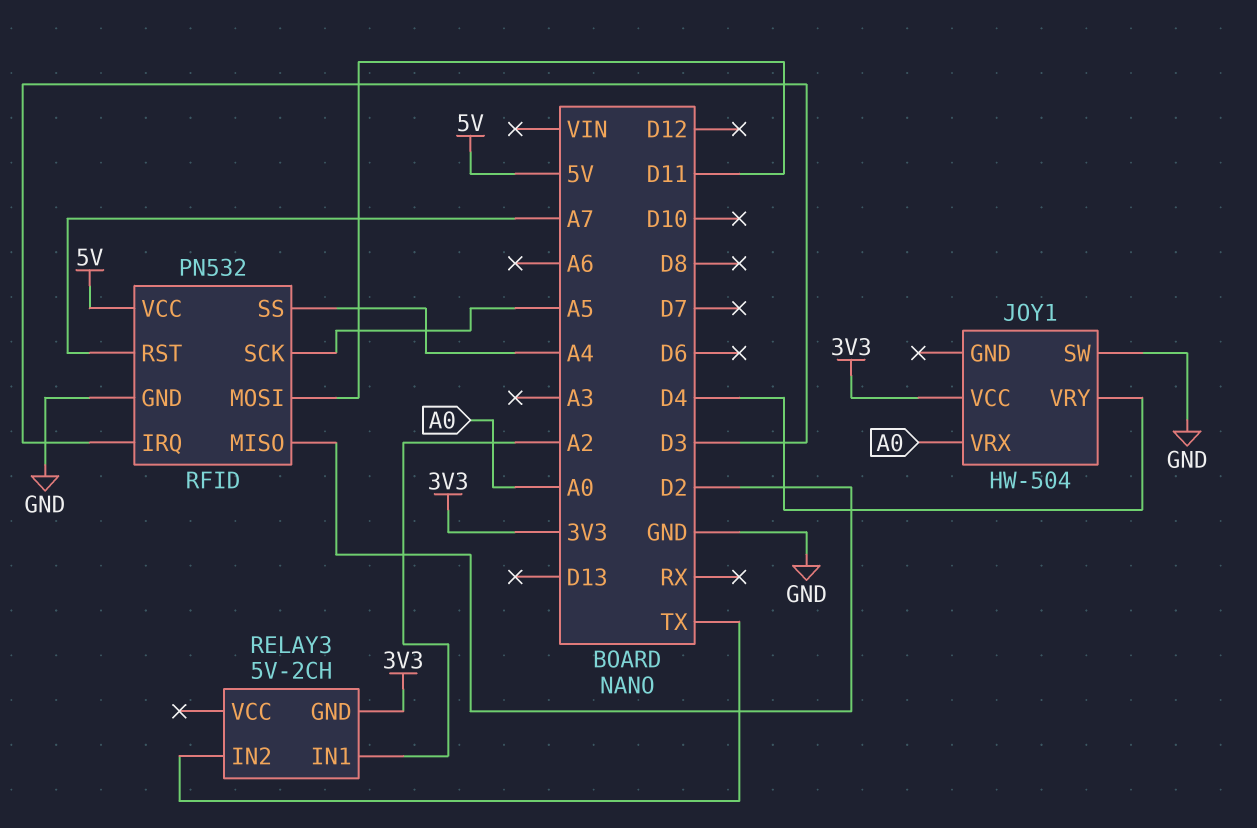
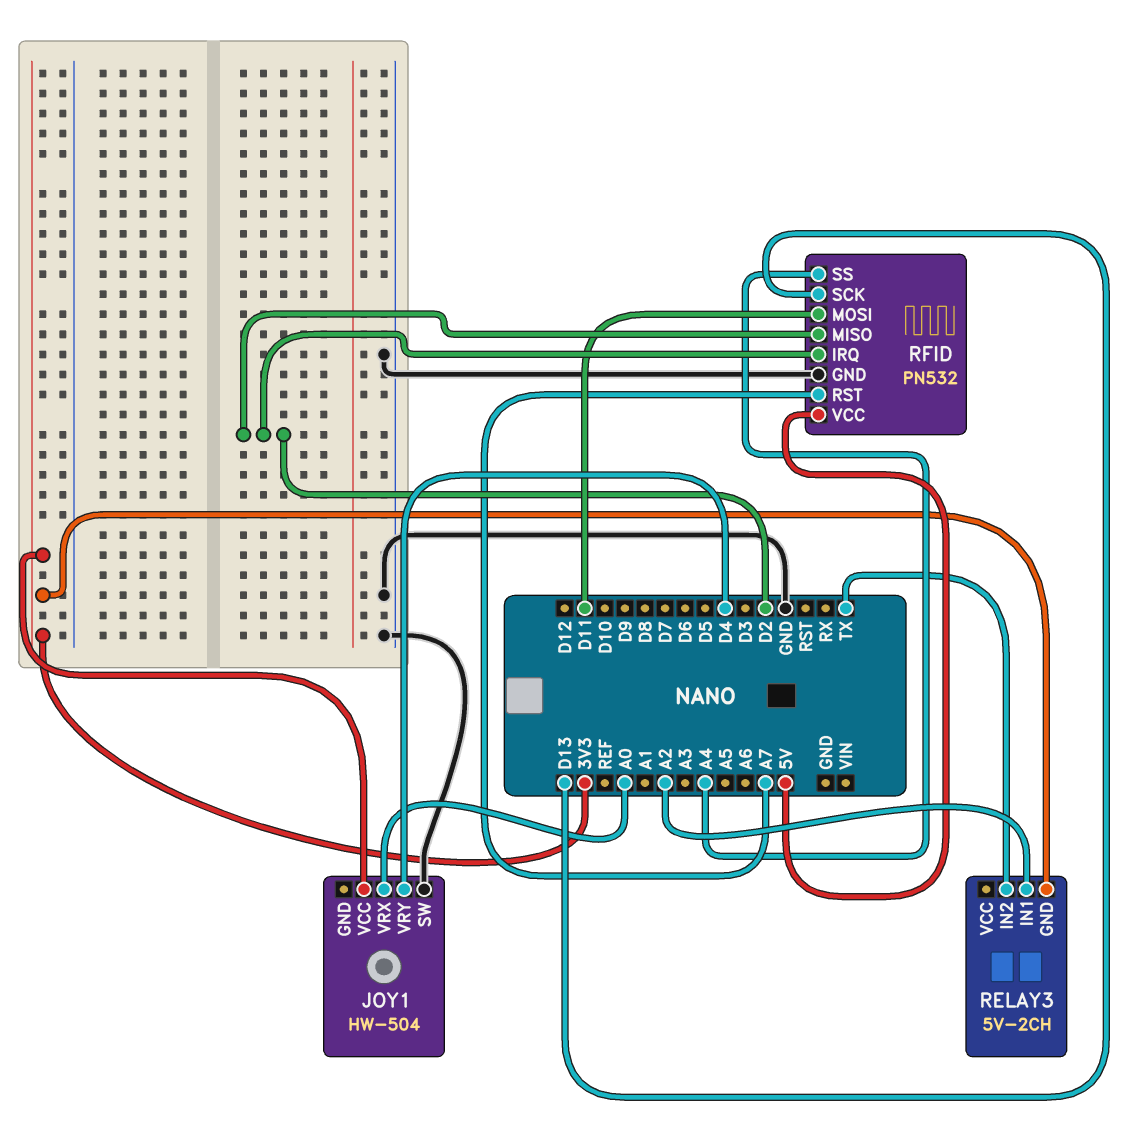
RFID pin IRQ: D3 -> D2
RFID pin SCK: A5 -> D13

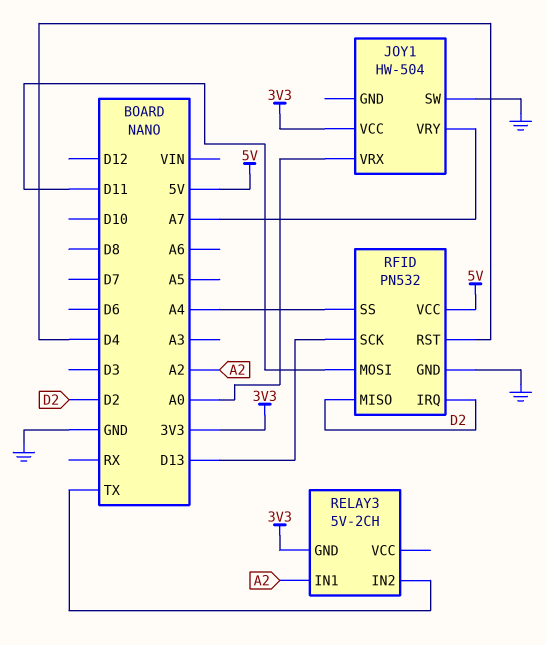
JOY1 pin VRY: D4 -> A7
RFID pin RST: A7 -> D4

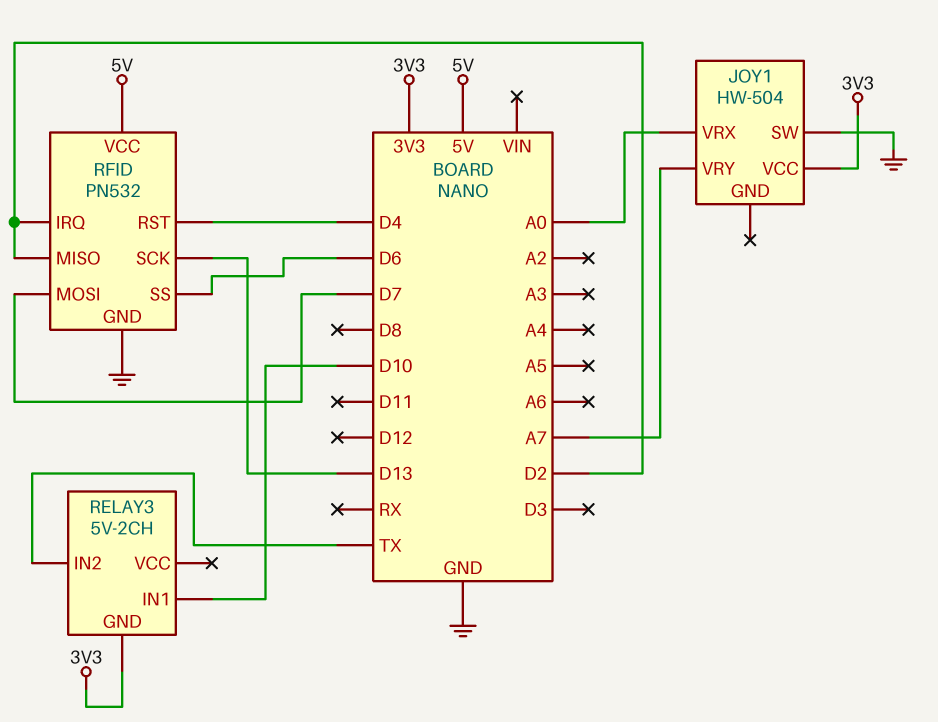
RELAY3 pin IN1: A2 -> D10
RFID pin MOSI: D11 -> D7
RFID pin SS: A4 -> D6

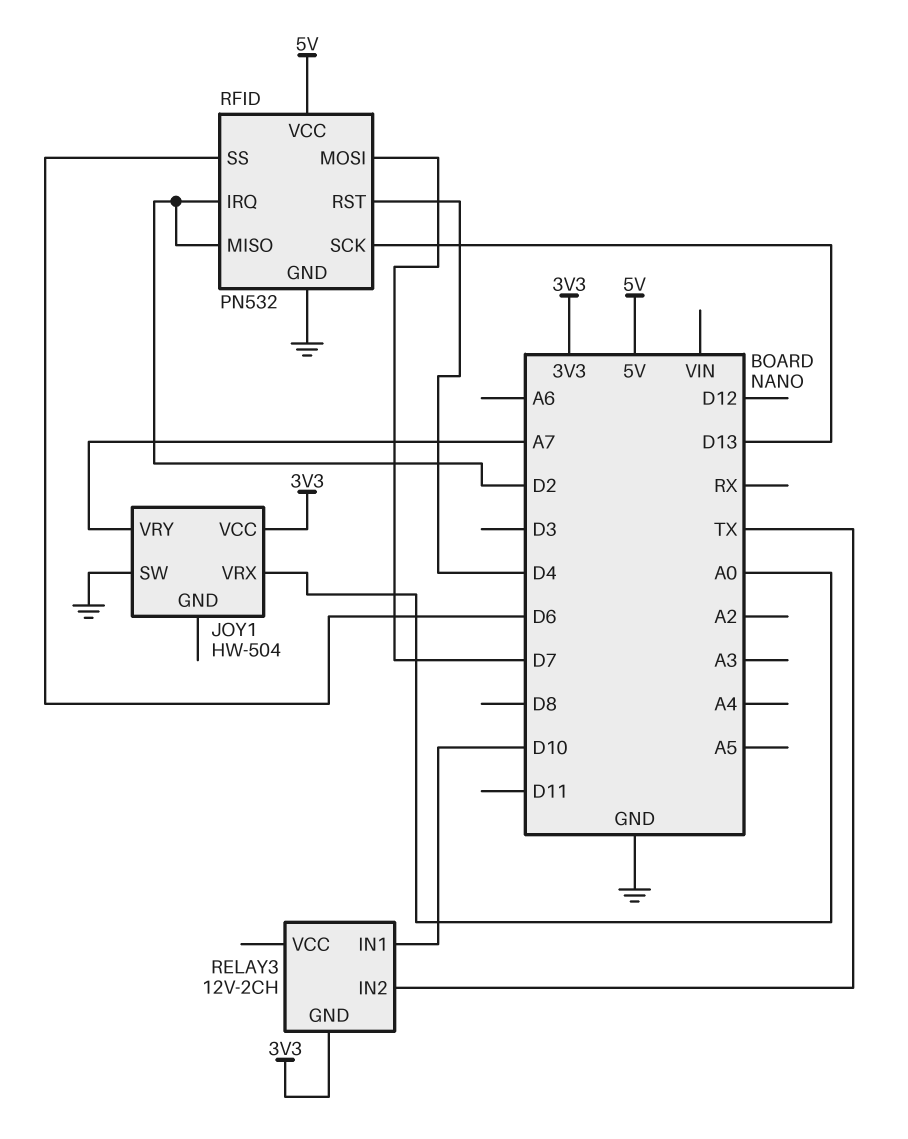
RELAY3: 5V-2CH -> 12V-2CH

